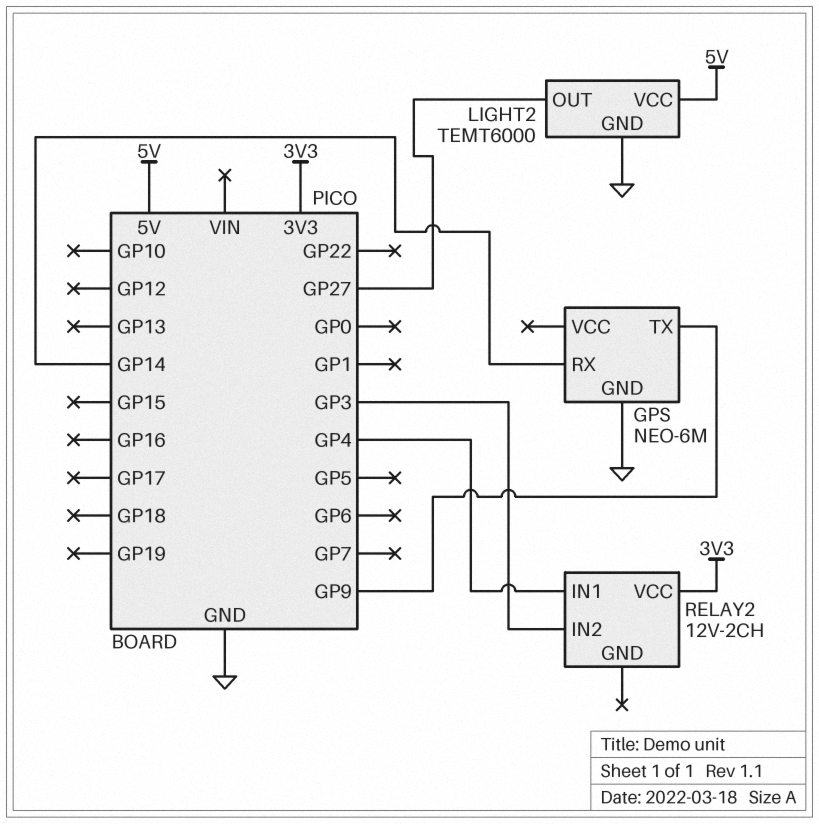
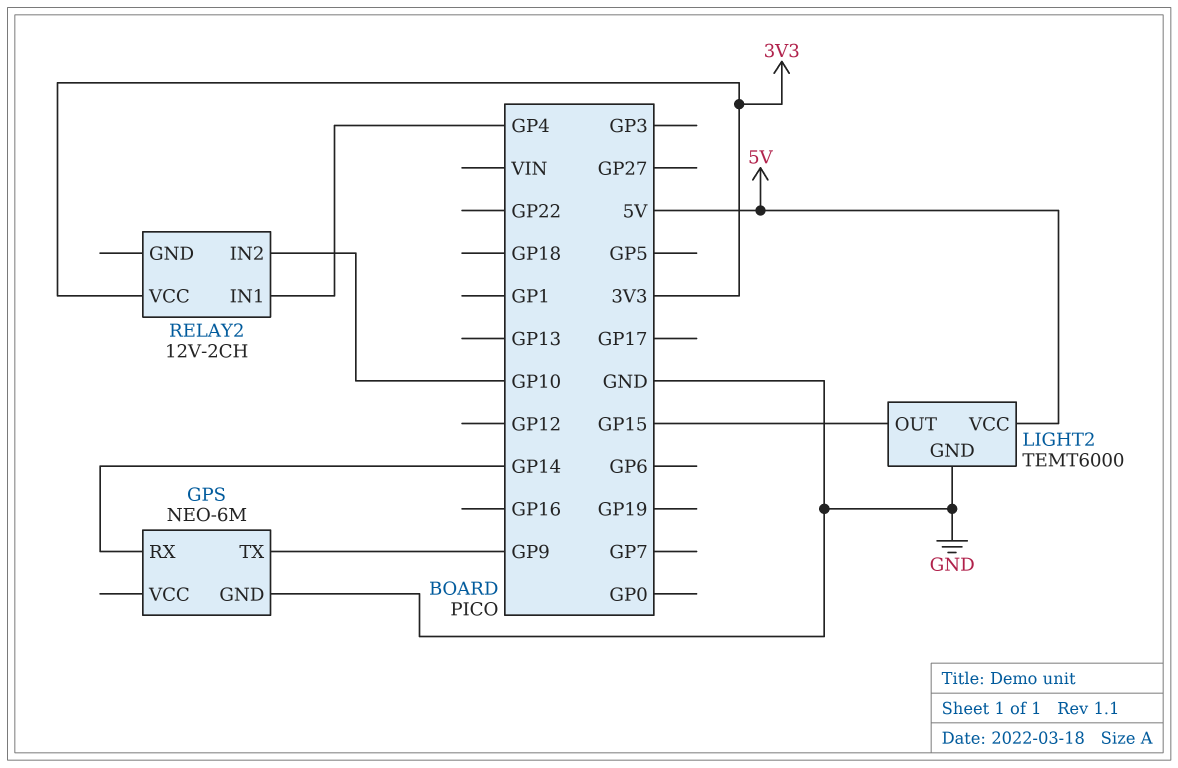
LIGHT2 pin OUT: GP27 -> GP15
RELAY2 pin IN2: GP3 -> GP10

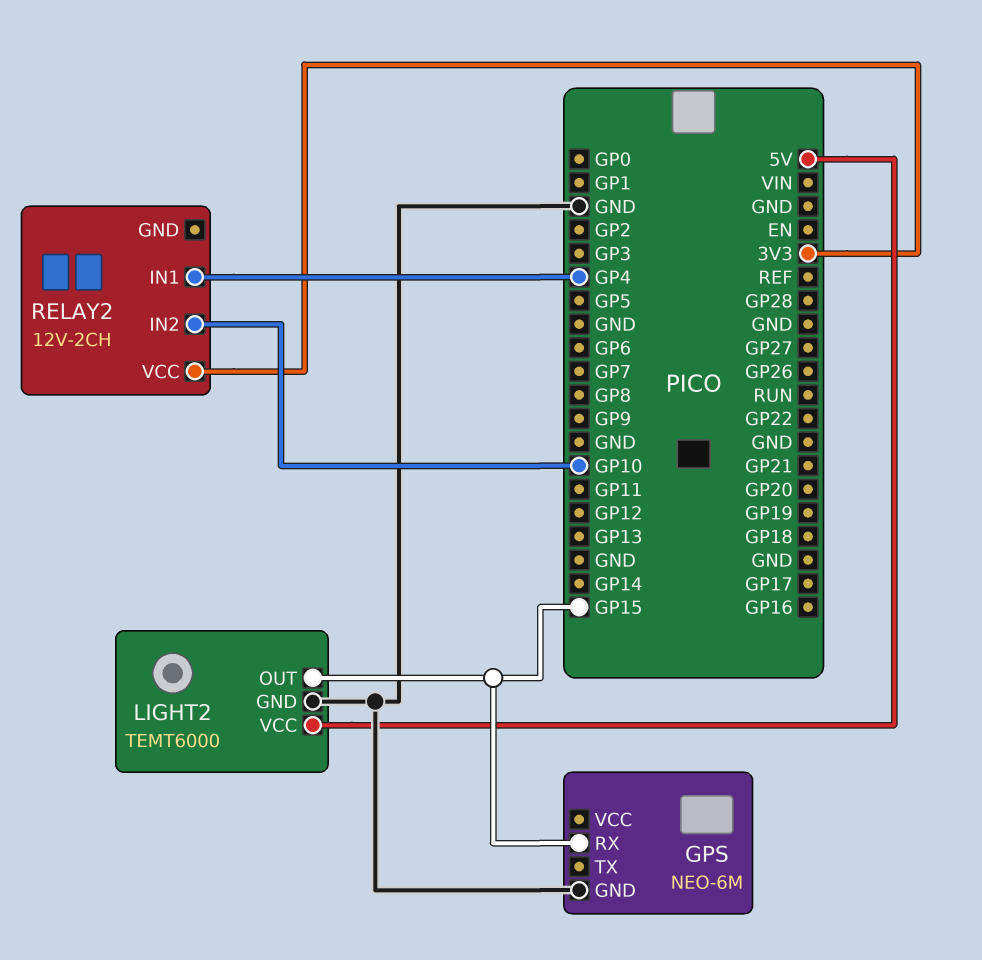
GPS pin RX: GP14 -> GP15
GPS pin TX: GP9 -> none

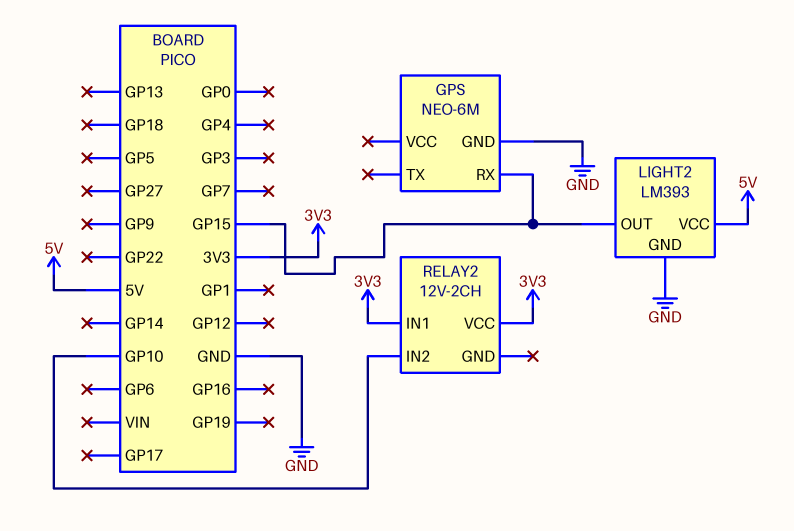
LIGHT2: TEMT6000 -> LM393
RELAY2 pin IN1: GP4 -> 3V3

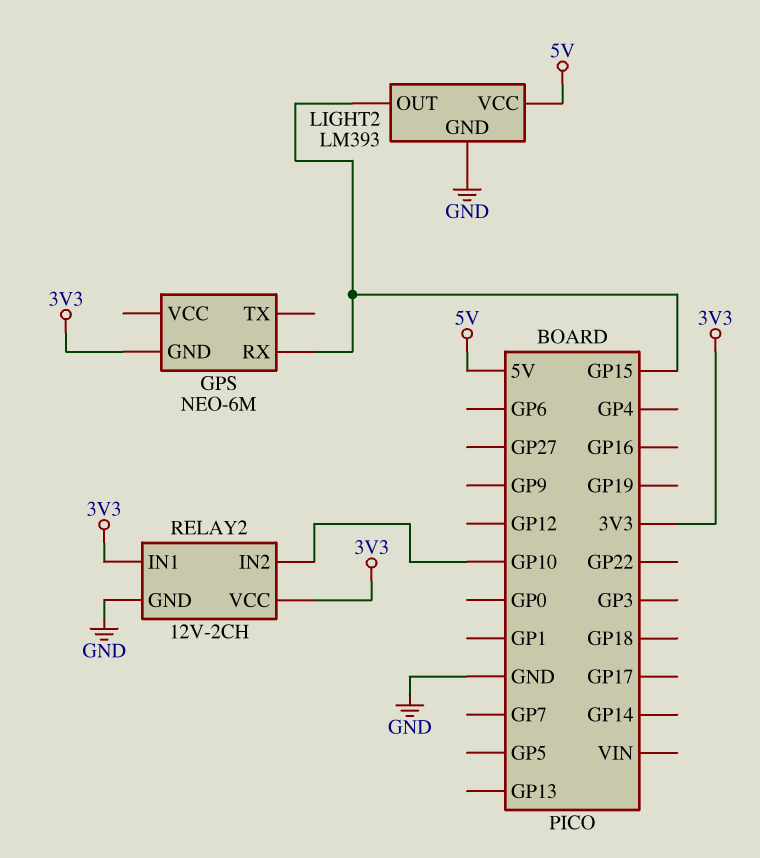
GPS pin GND: GND -> 3V3
RELAY2 pin GND: none -> GND

